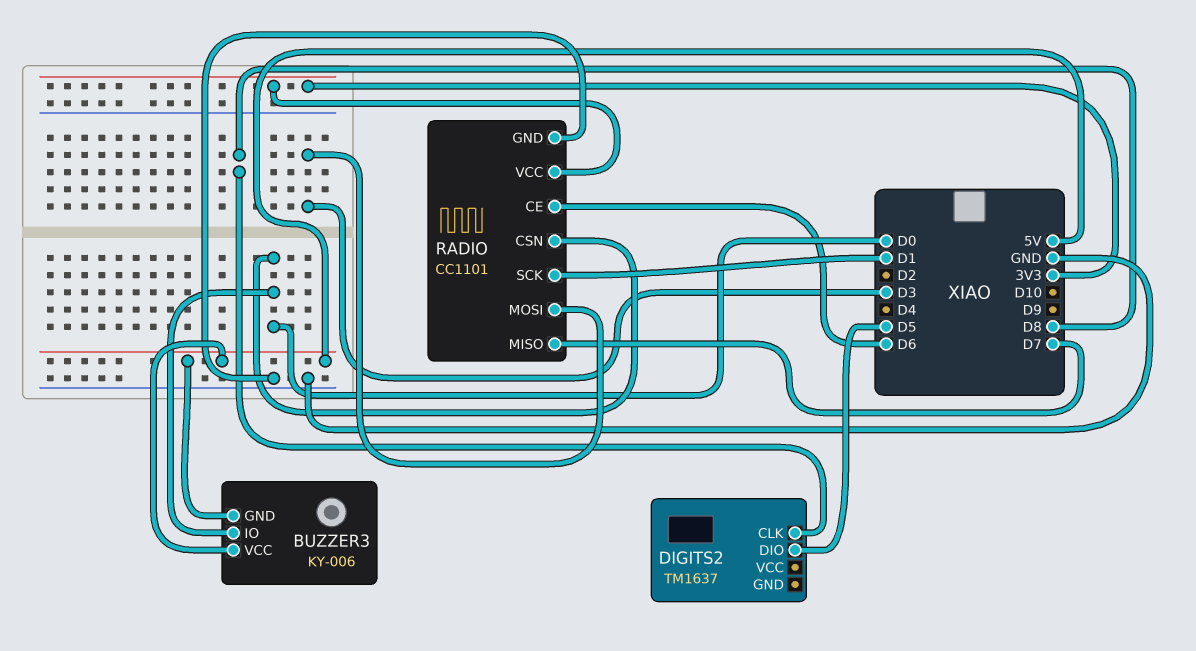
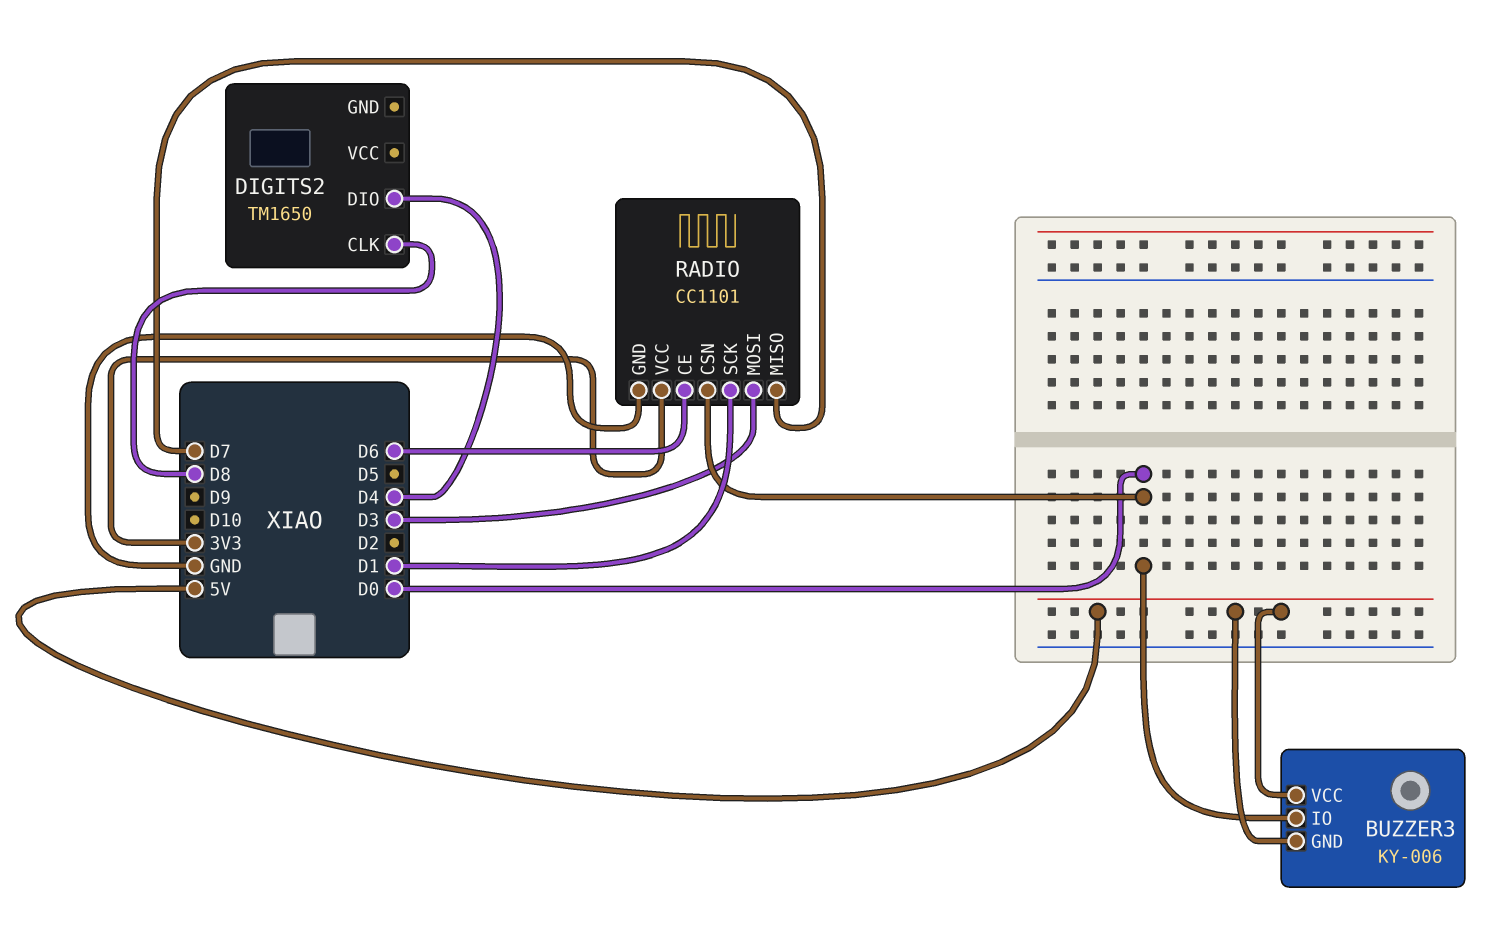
DIGITS2: TM1637 -> TM1650
DIGITS2 pin DIO: D5 -> D4

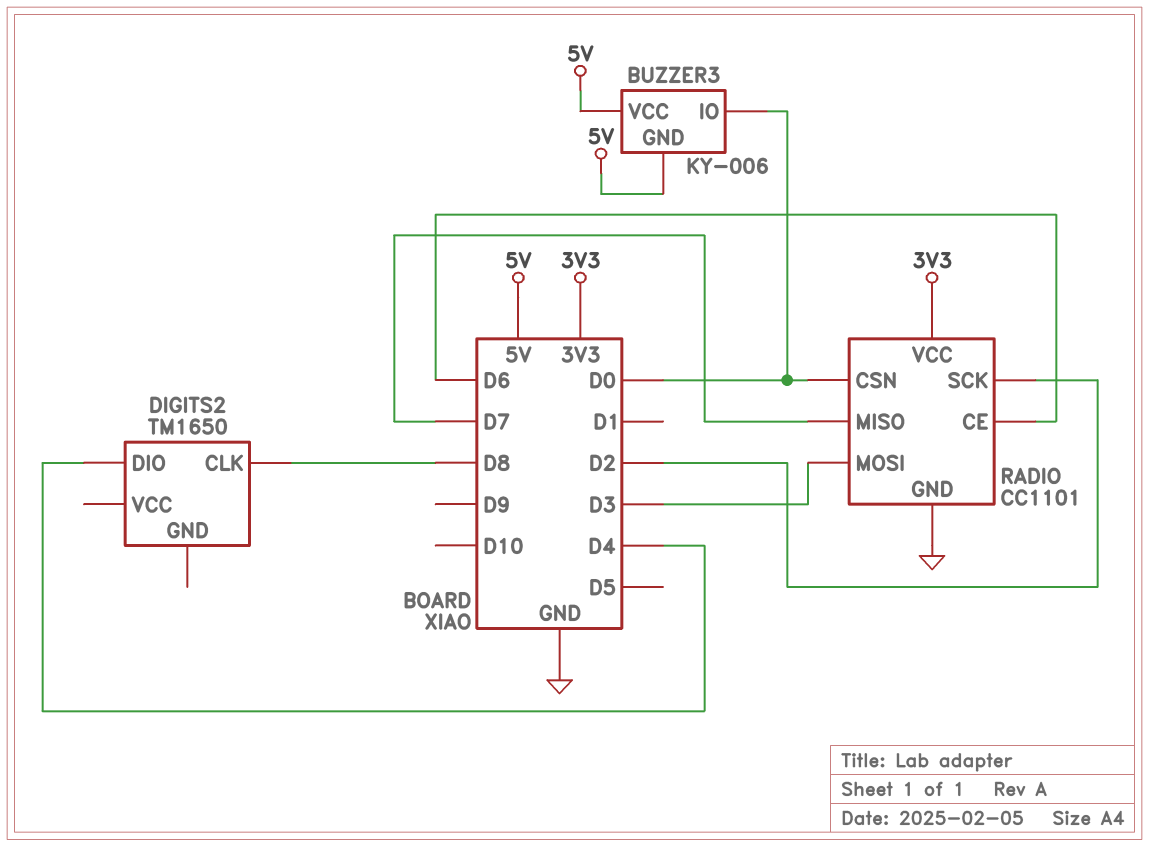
RADIO pin SCK: D1 -> D2

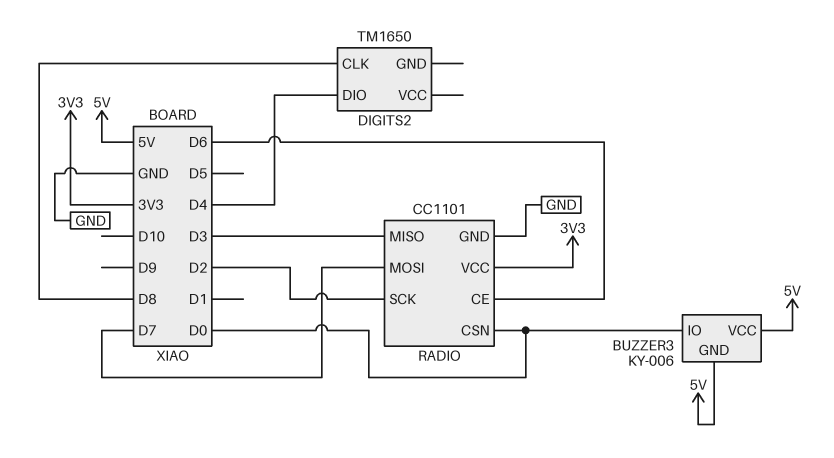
RADIO pin MISO: D7 -> D3
RADIO pin MOSI: D3 -> D7

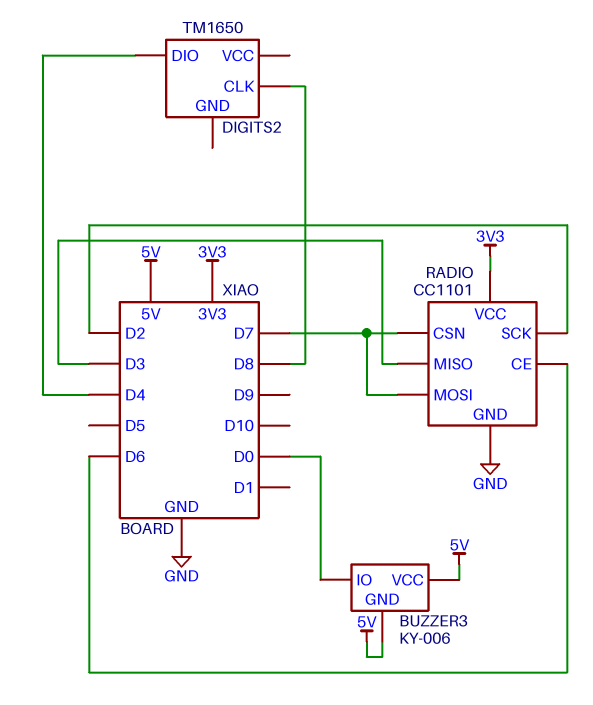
RADIO pin CSN: D0 -> D7

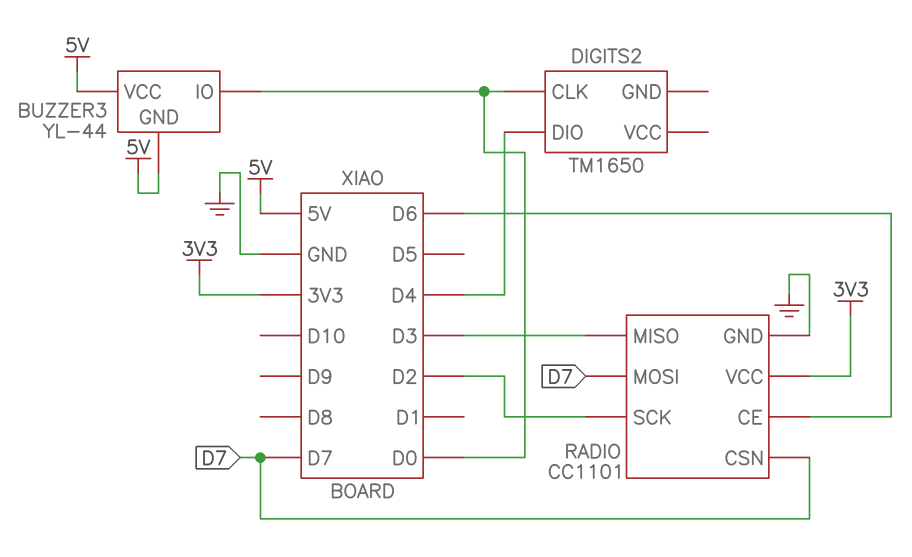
BUZZER3: KY-006 -> YL-44
DIGITS2 pin CLK: D8 -> D0

